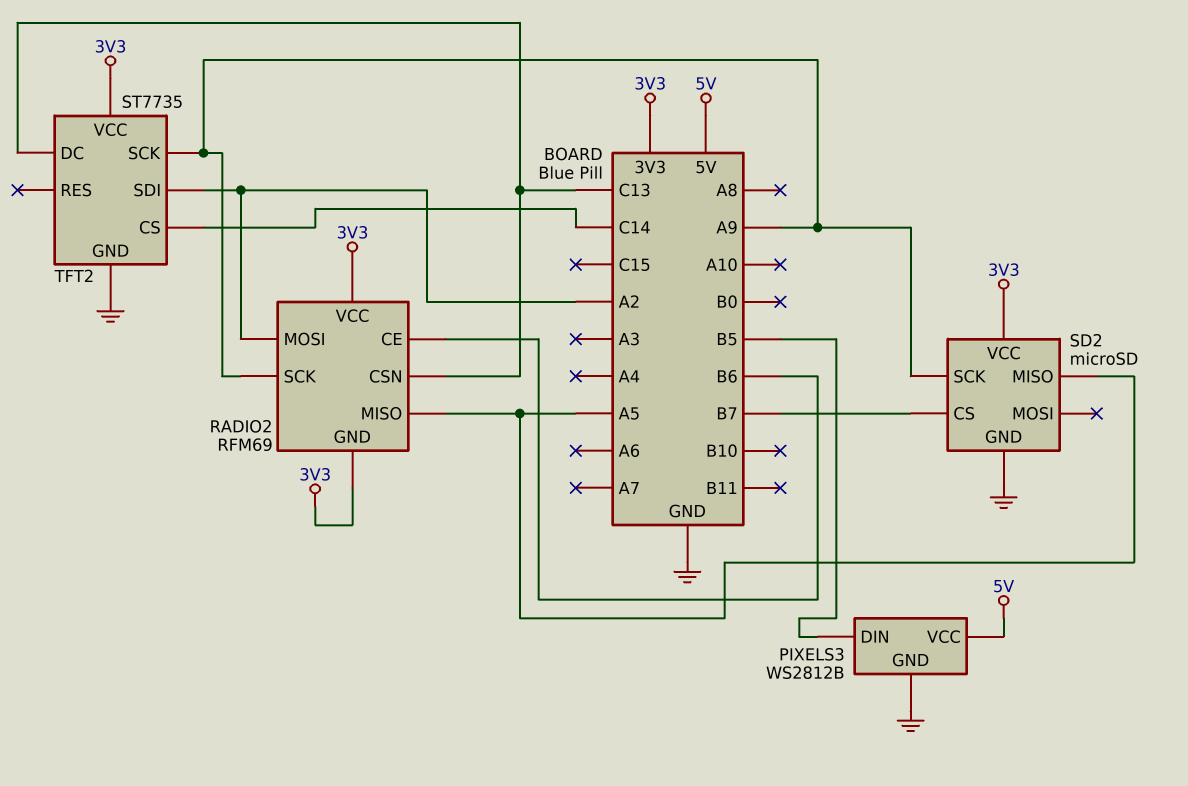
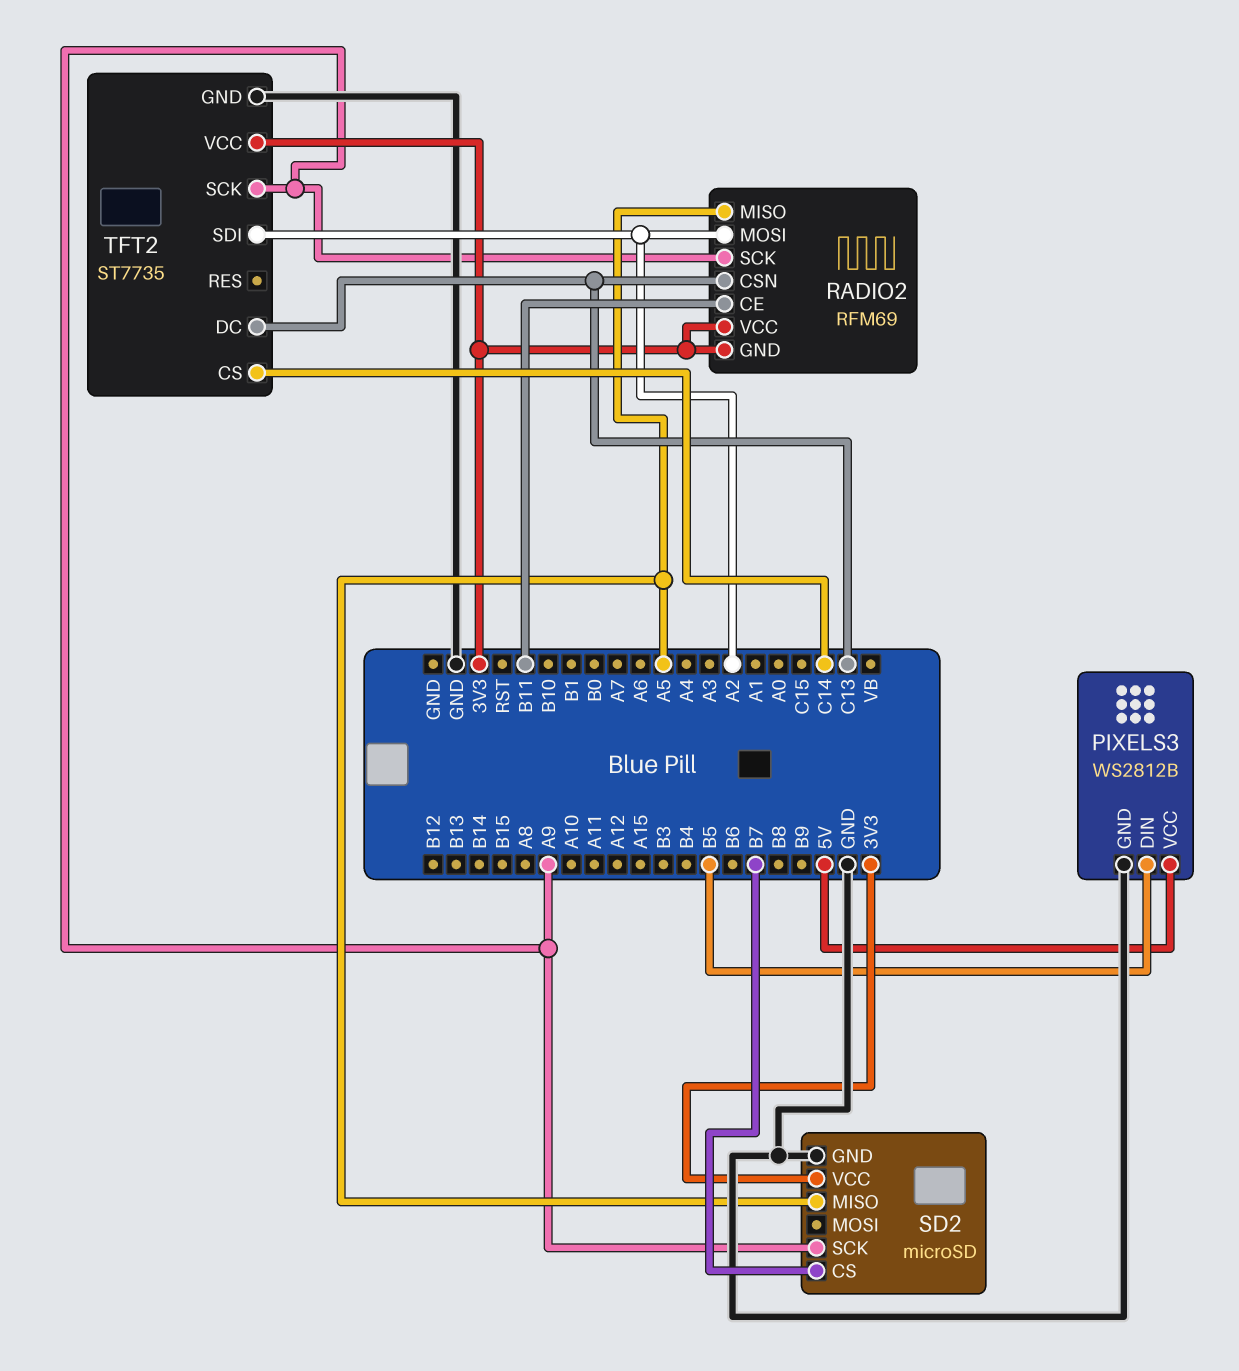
RADIO2 pin CE: B6 -> B11

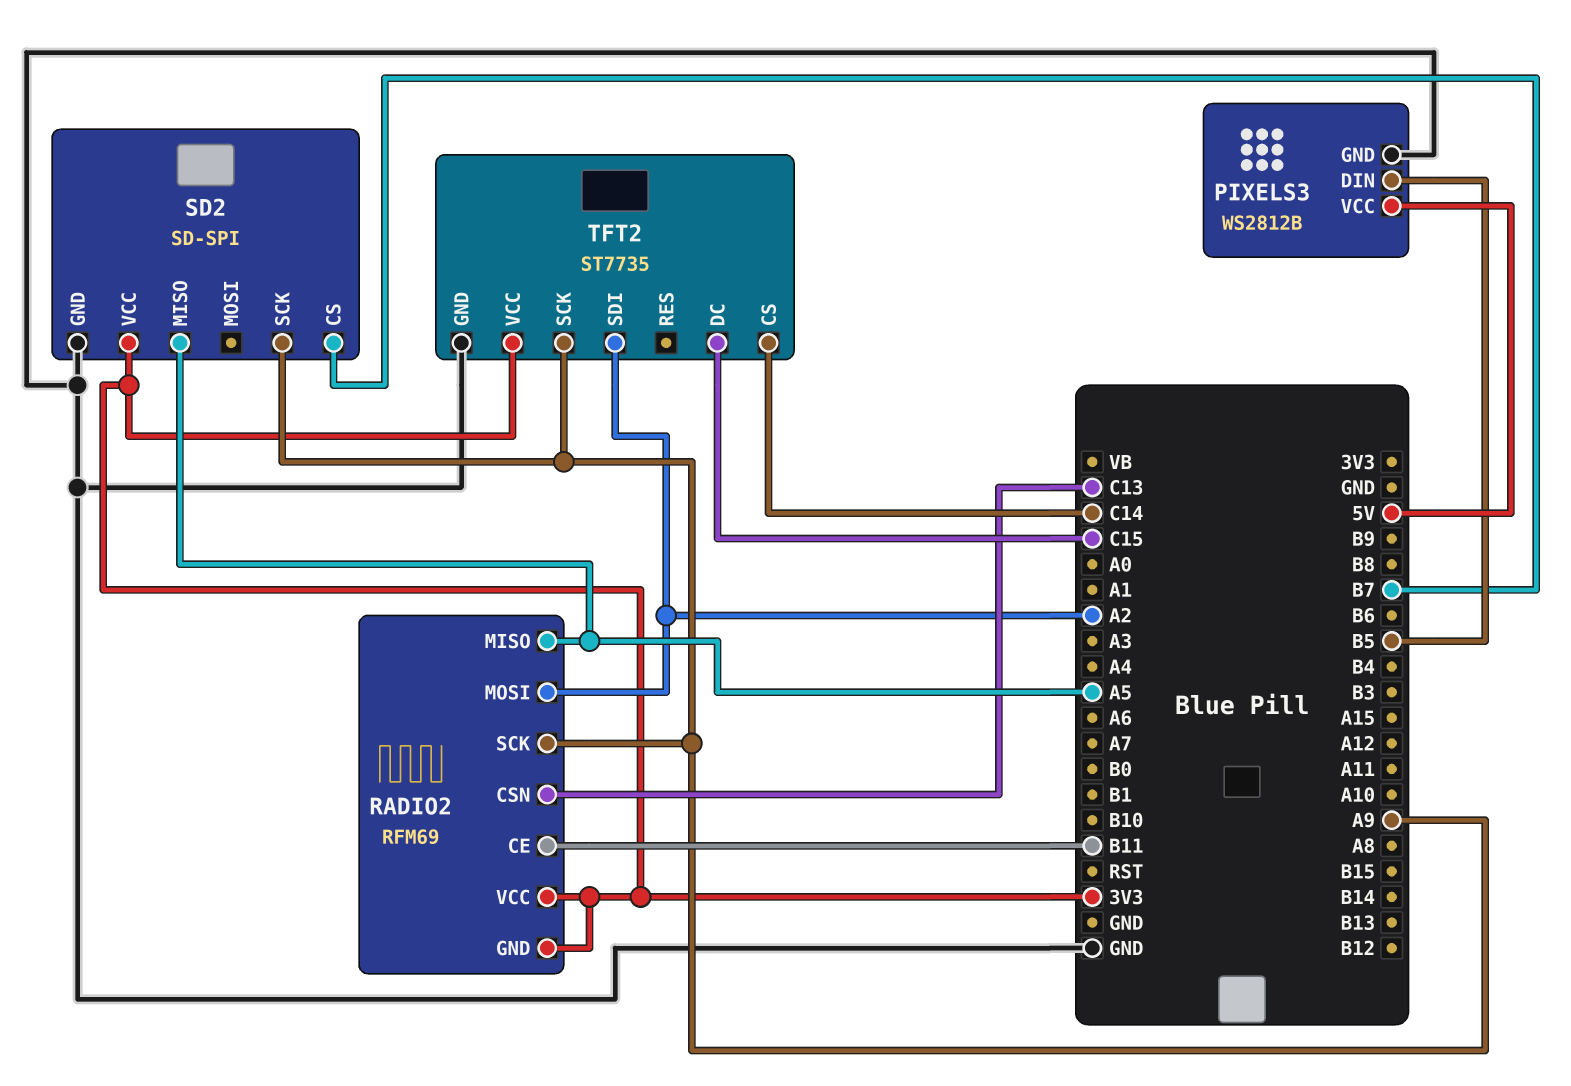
SD2: microSD -> SD-SPI
TFT2 pin DC: C13 -> C15

